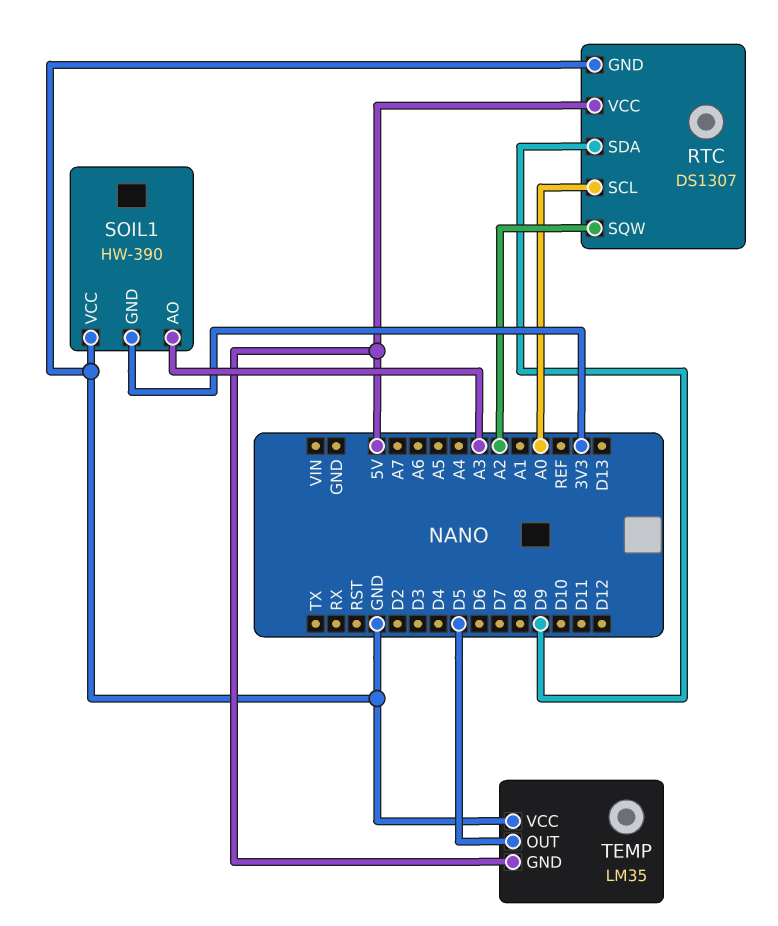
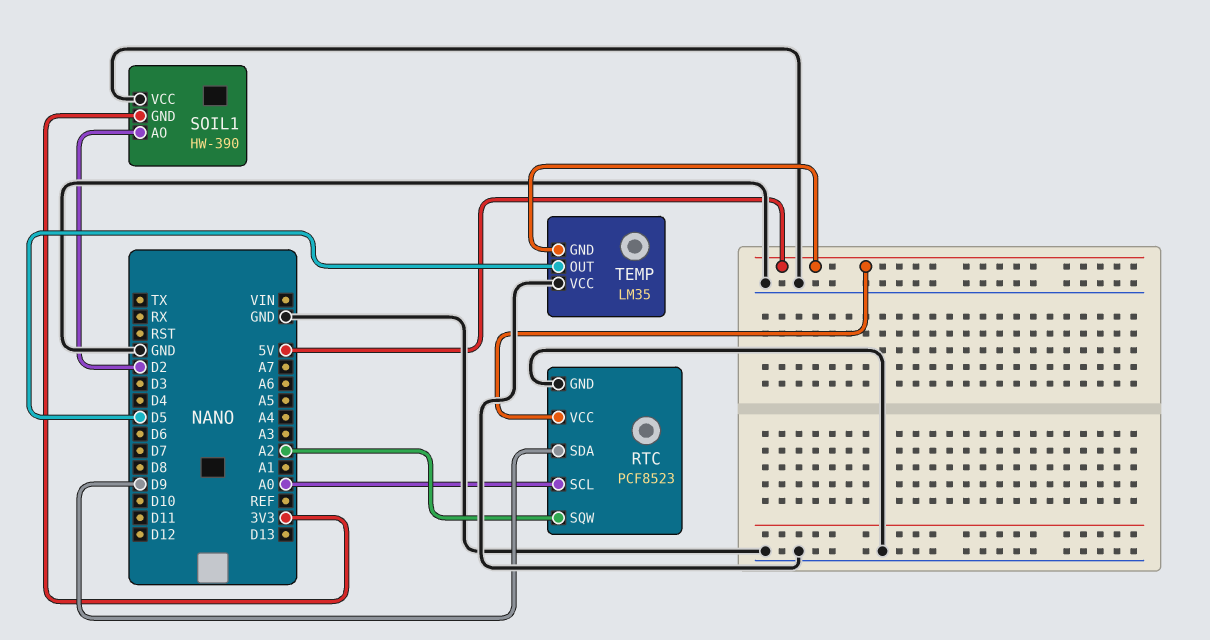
RTC: DS1307 -> PCF8523
SOIL1 pin AO: A3 -> D2

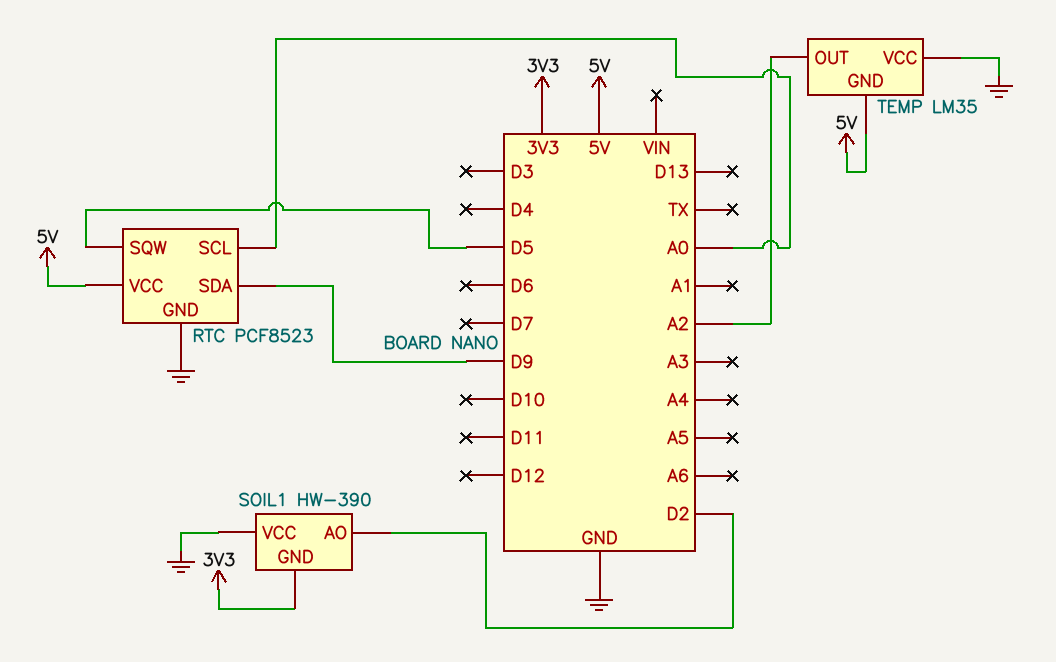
RTC pin SQW: A2 -> D5
TEMP pin OUT: D5 -> A2

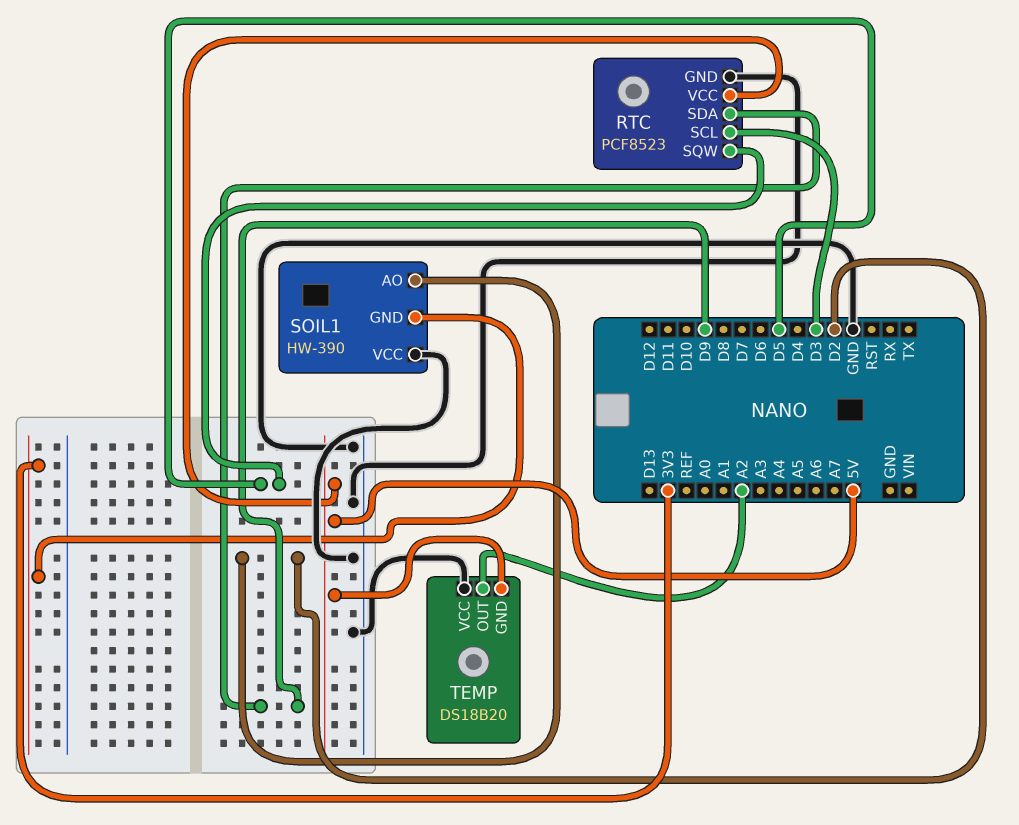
RTC pin SCL: A0 -> D3
TEMP: LM35 -> DS18B20

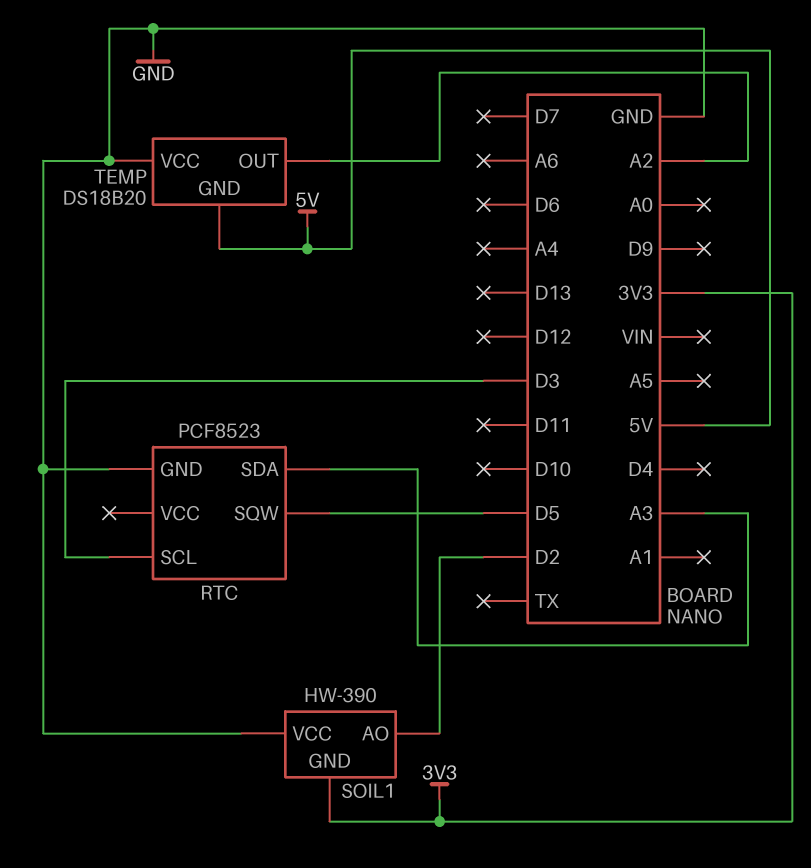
RTC pin SDA: D9 -> A3
RTC pin VCC: 5V -> none

